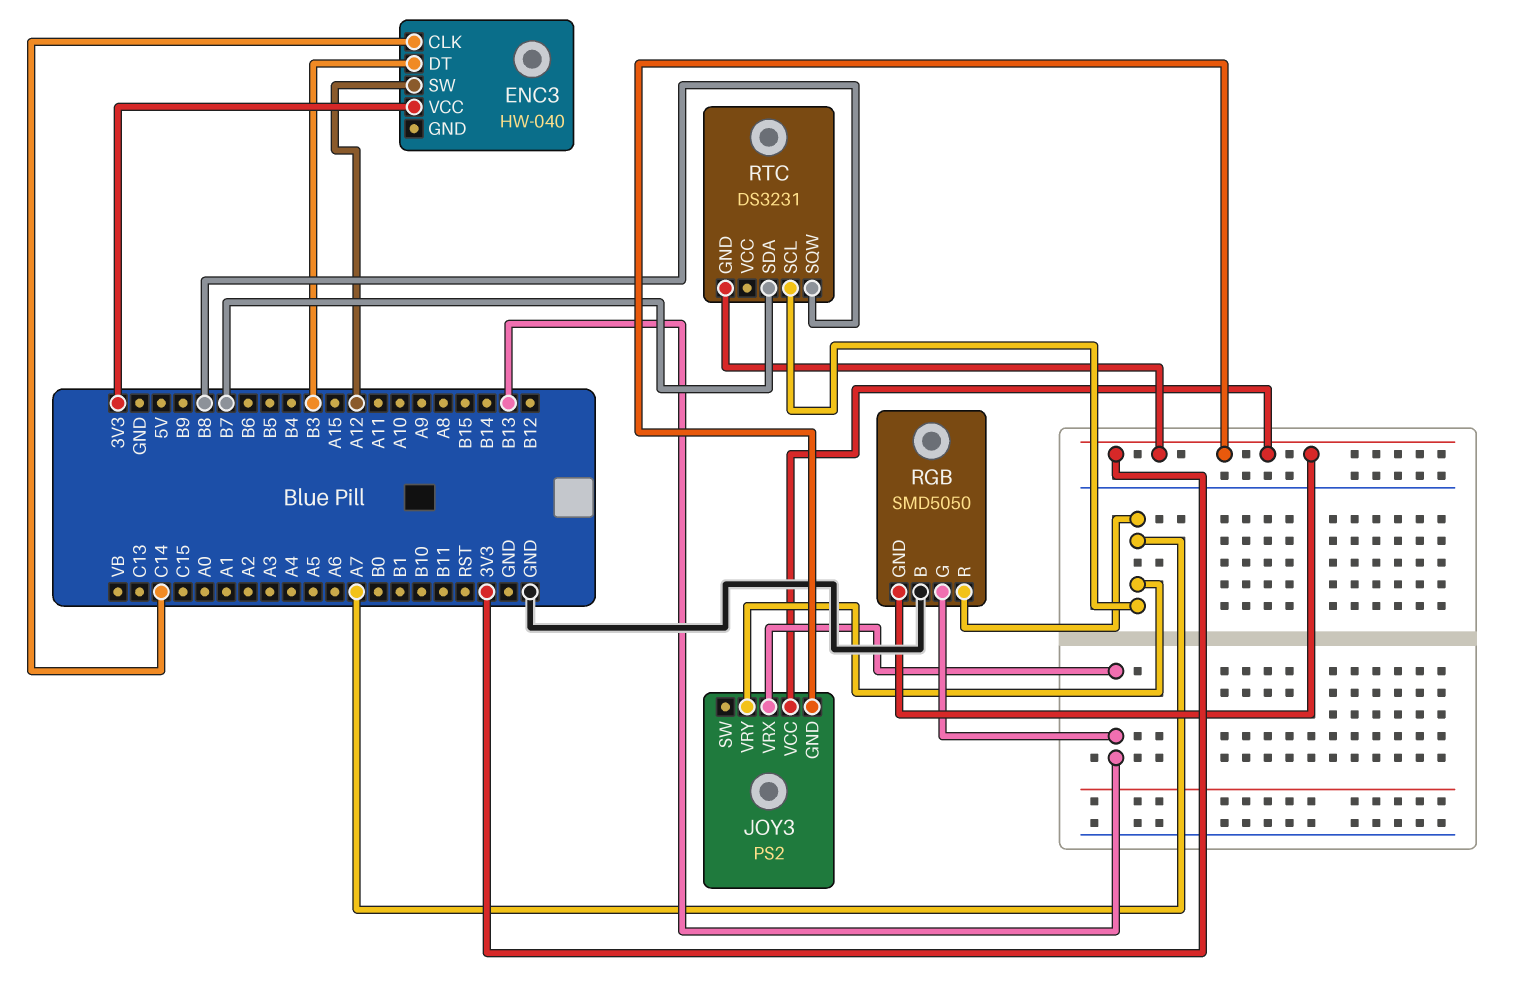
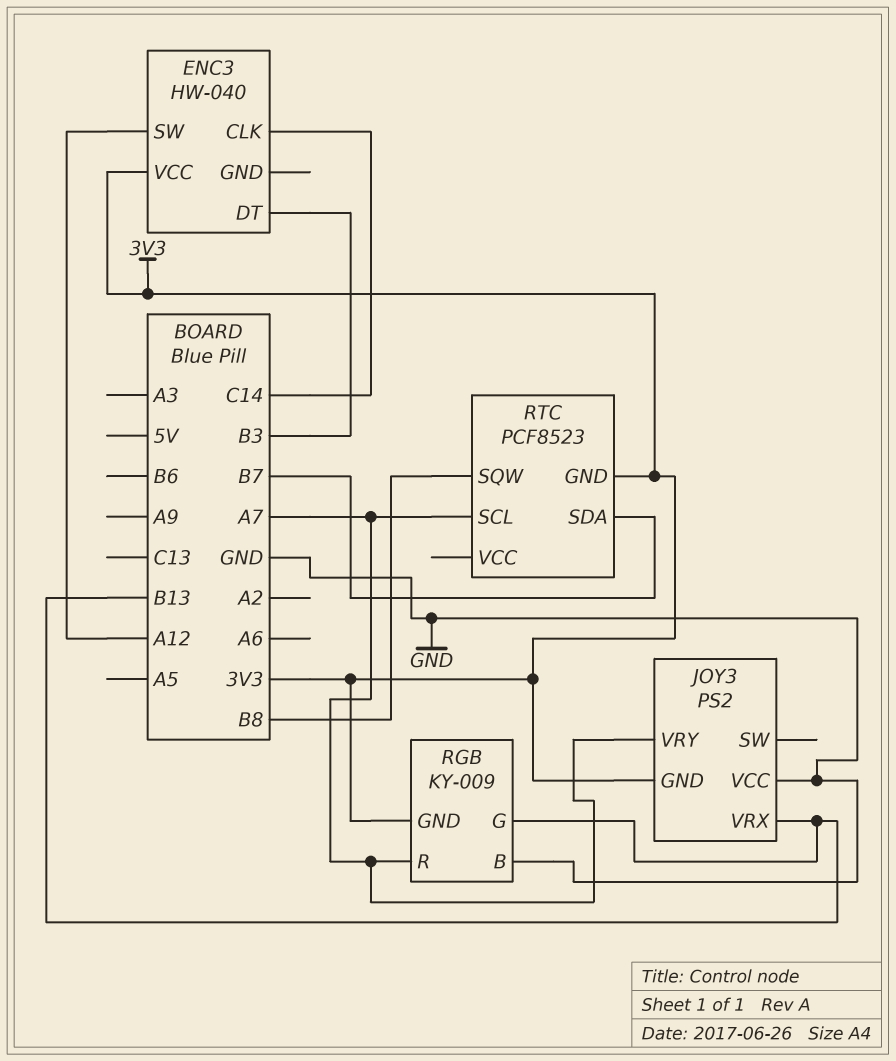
JOY3 pin VCC: 3V3 -> GND
RGB: SMD5050 -> KY-009
RTC: DS3231 -> PCF8523

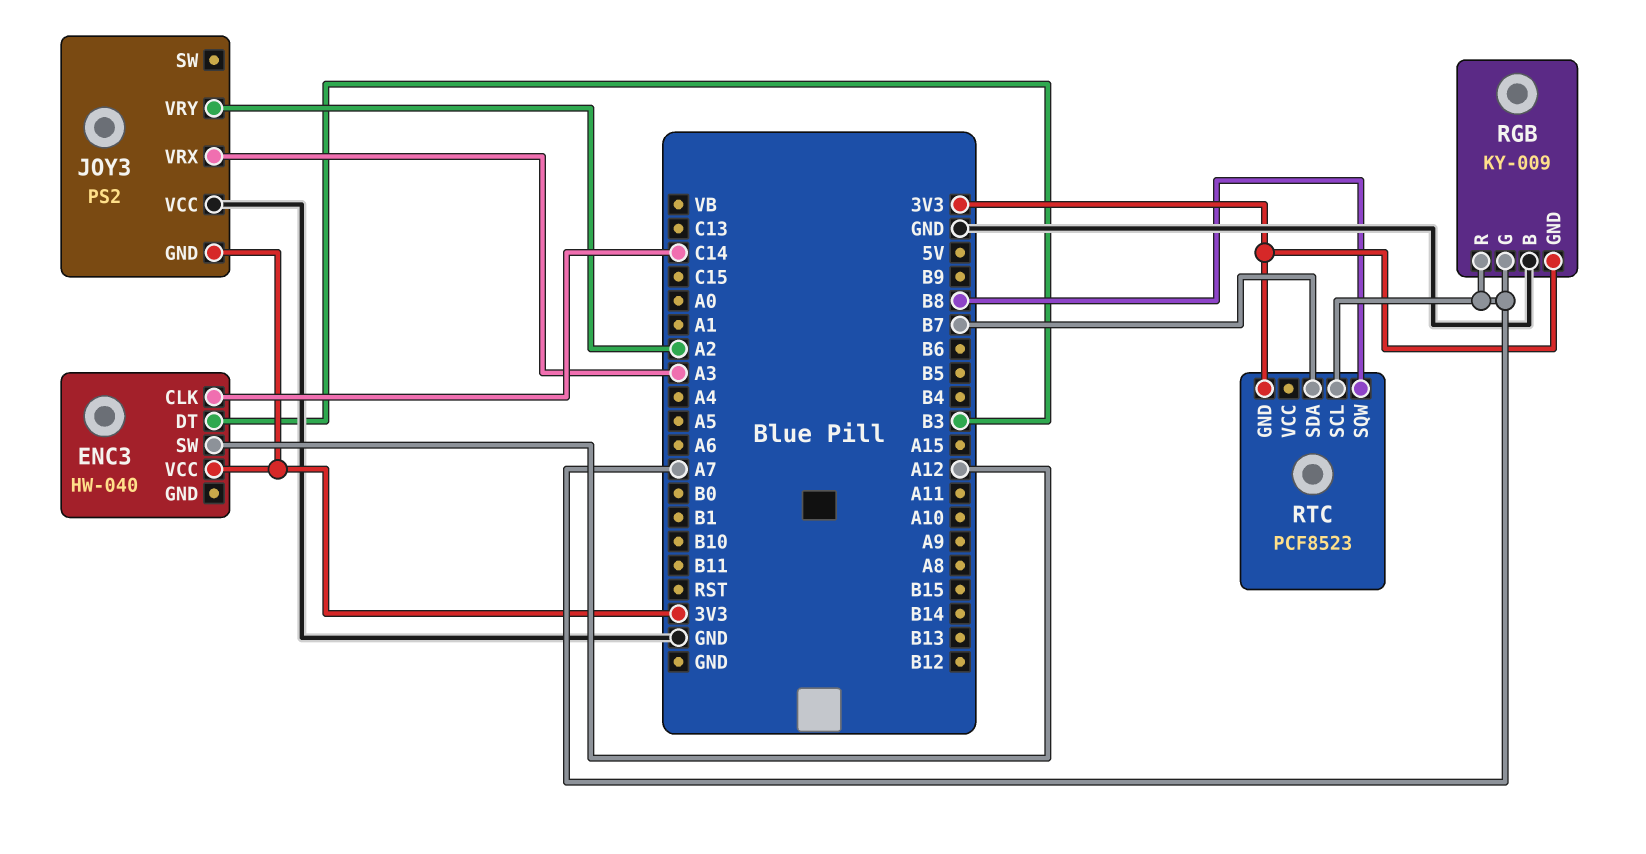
JOY3 pin VRX: B13 -> A3
JOY3 pin VRY: A7 -> A2
RGB pin G: B13 -> A7

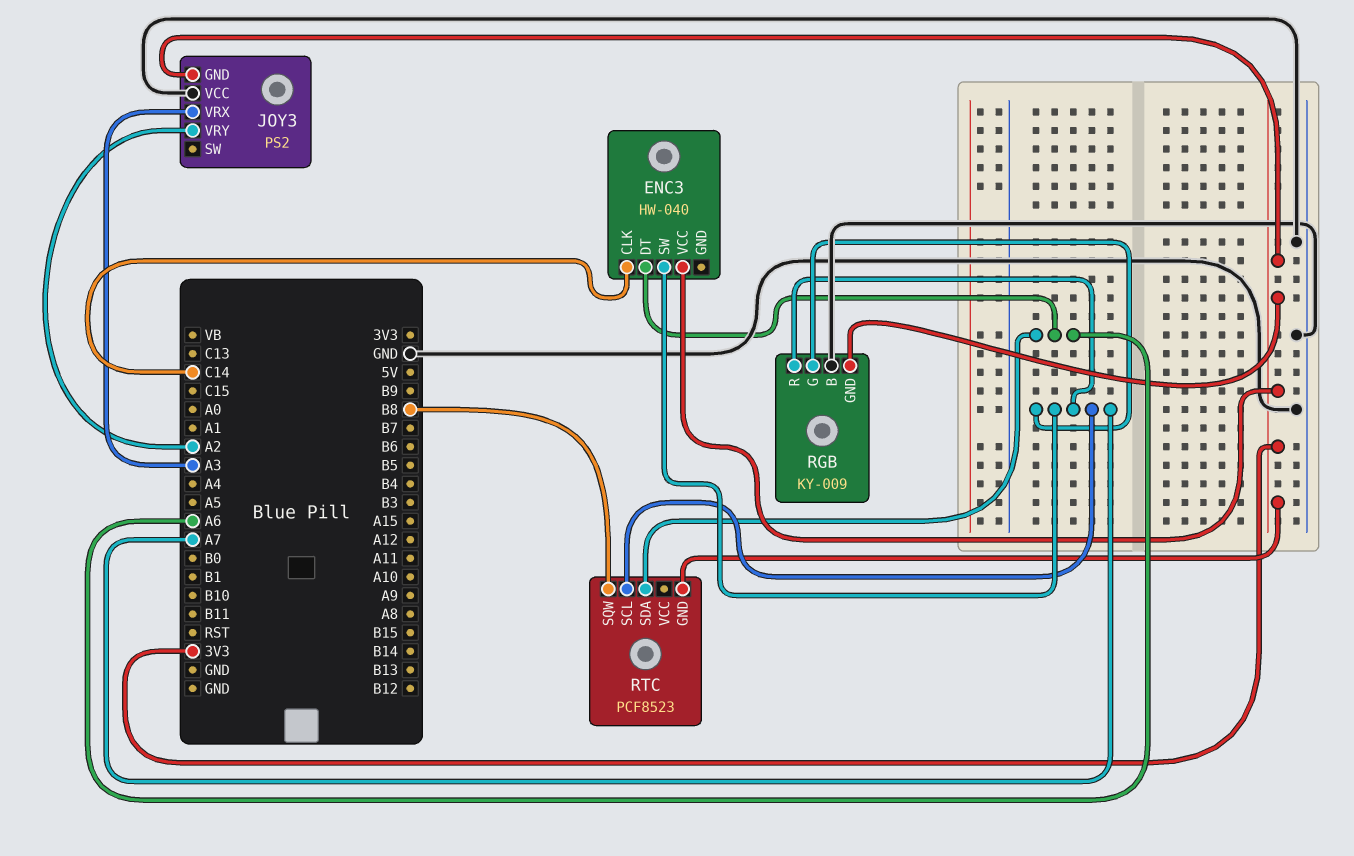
ENC3 pin DT: B3 -> A6
ENC3 pin SW: A12 -> A7
RTC pin SDA: B7 -> A6

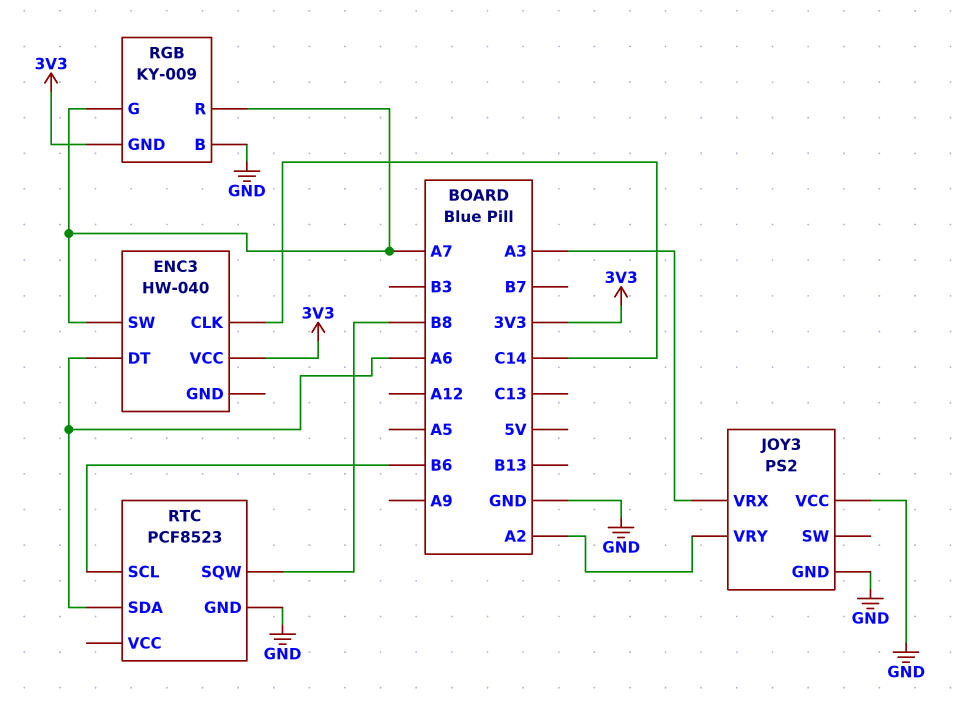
JOY3 pin GND: 3V3 -> GND
RTC pin GND: 3V3 -> GND
RTC pin SCL: A7 -> B6

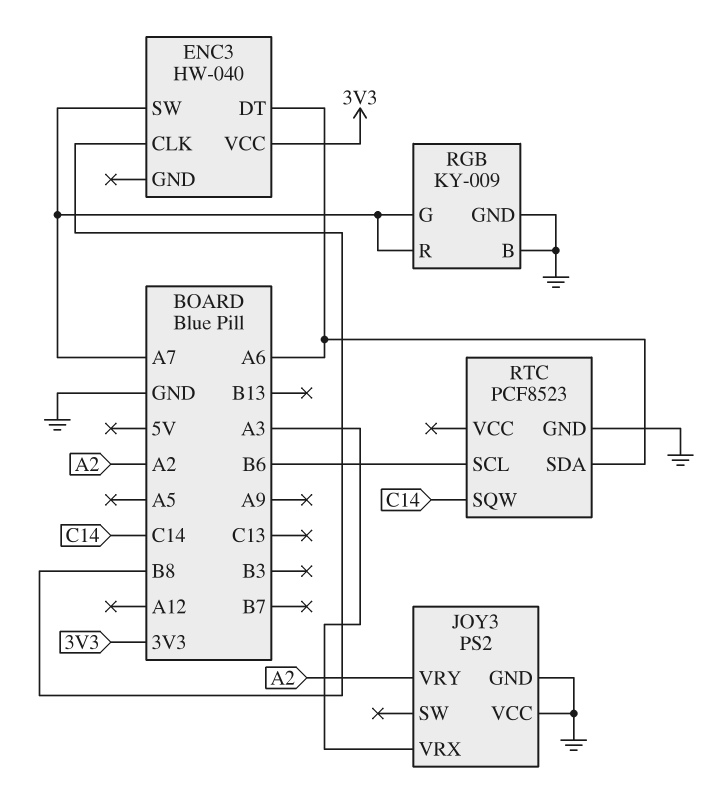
ENC3 pin CLK: C14 -> B8
RGB pin GND: 3V3 -> GND
RTC pin SQW: B8 -> C14

